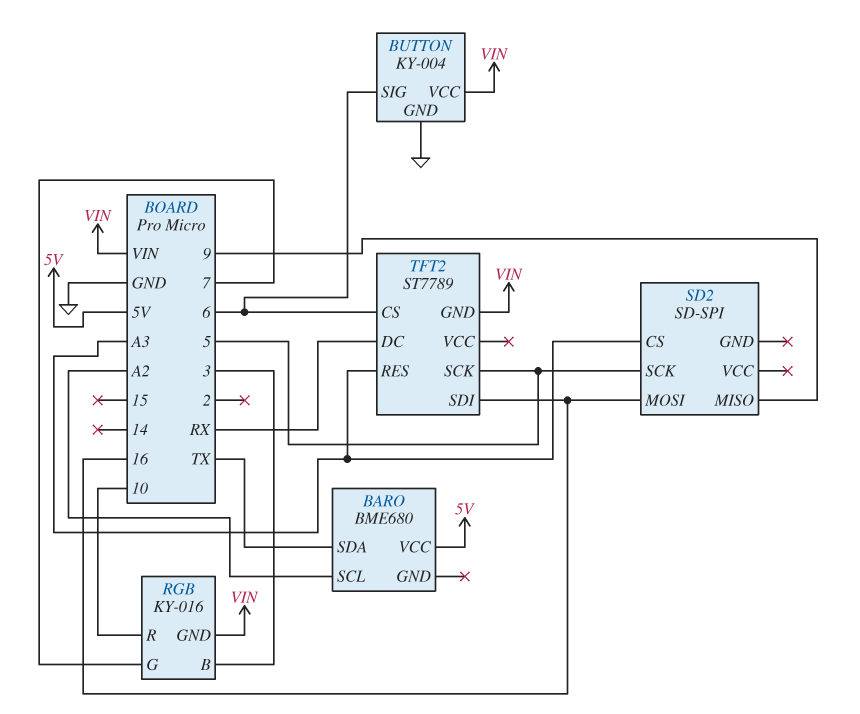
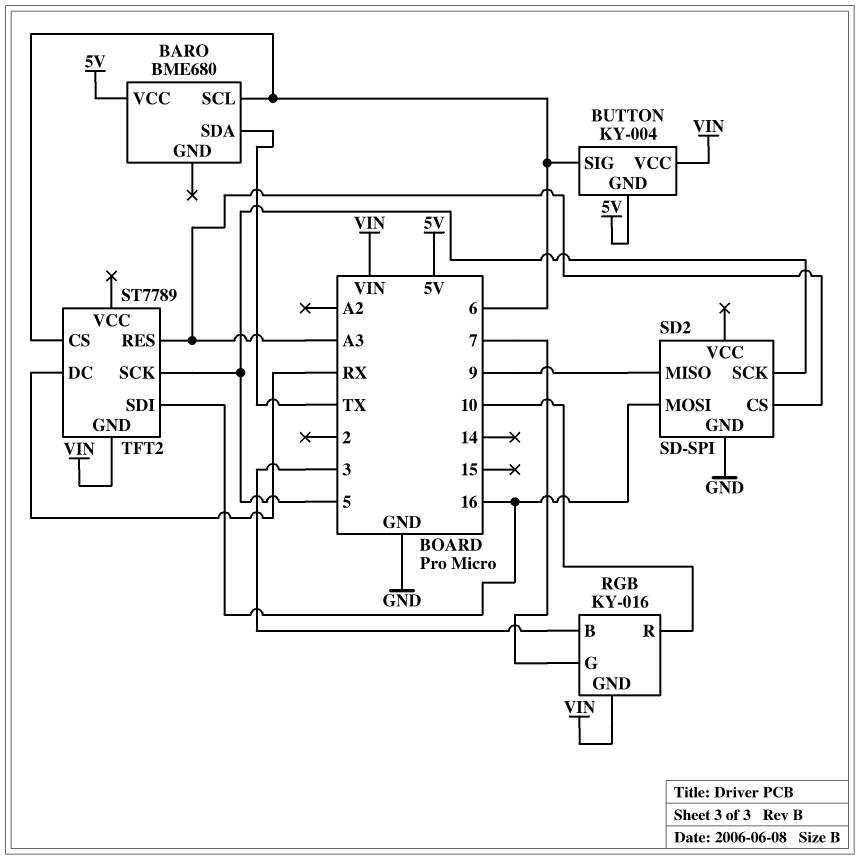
BARO pin SCL: A2 -> 6
BUTTON pin GND: GND -> 5V
SD2 pin GND: none -> GND

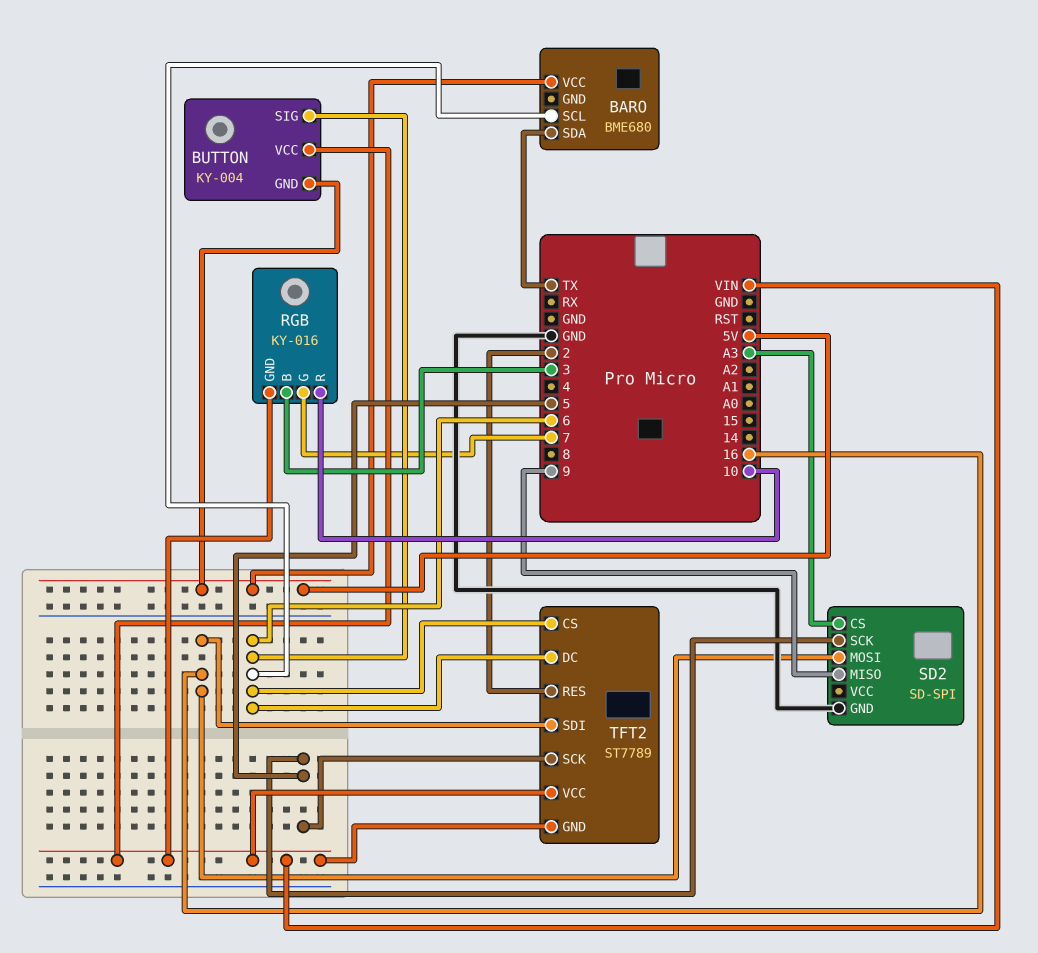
TFT2 pin DC: RX -> 6
TFT2 pin RES: A3 -> 2
TFT2 pin VCC: none -> VIN

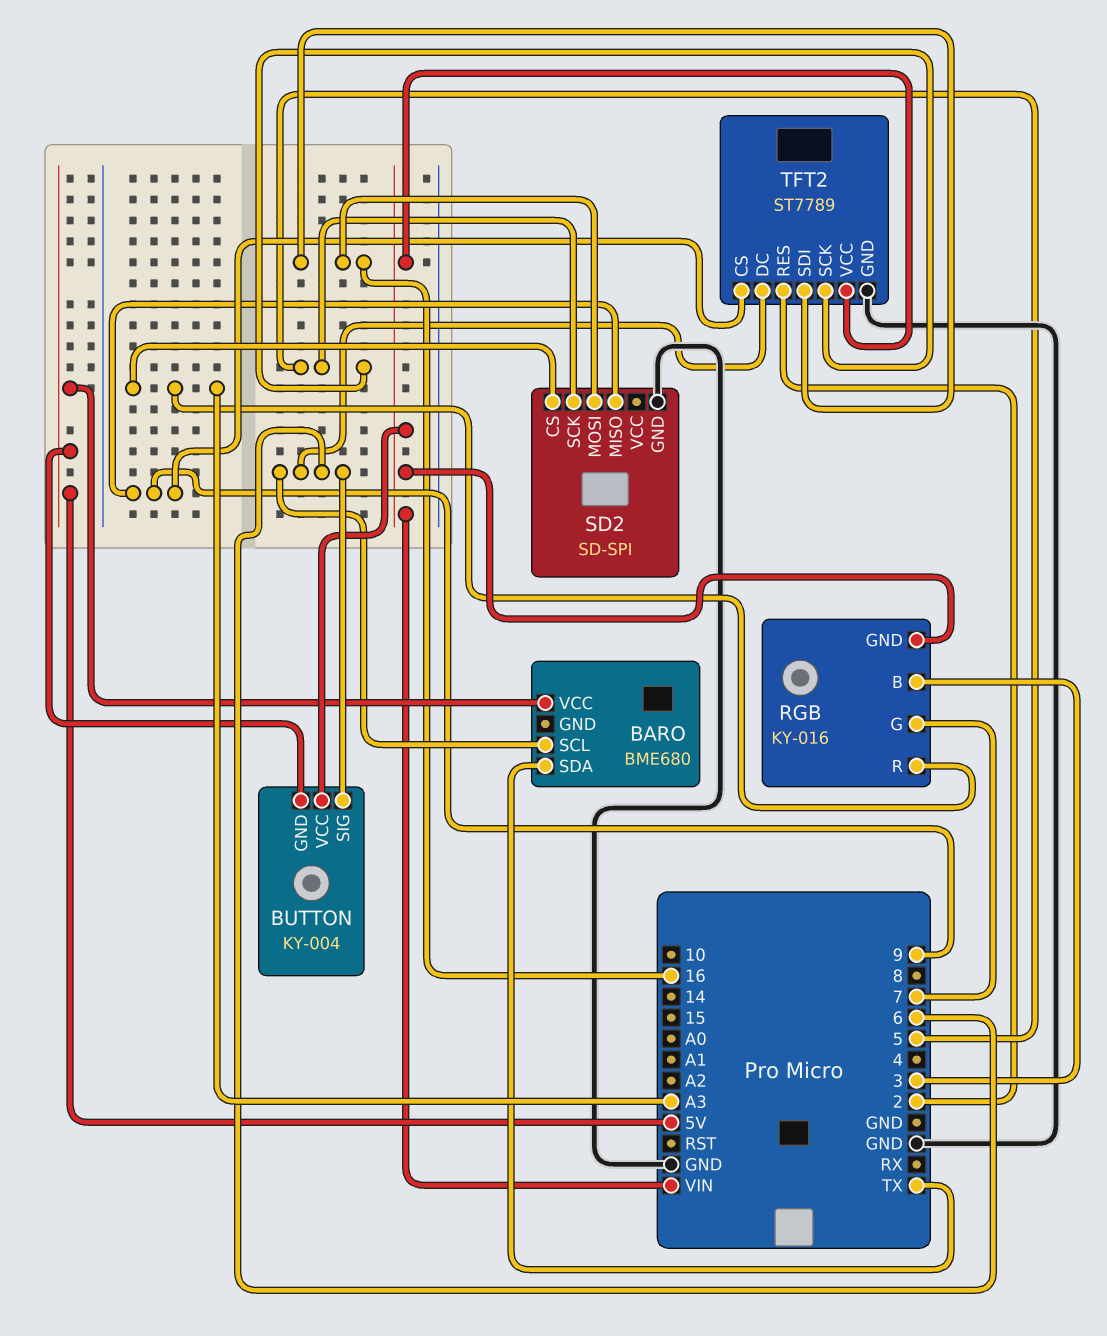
RGB pin R: 10 -> A3
TFT2 pin CS: 6 -> 9
TFT2 pin GND: VIN -> GND

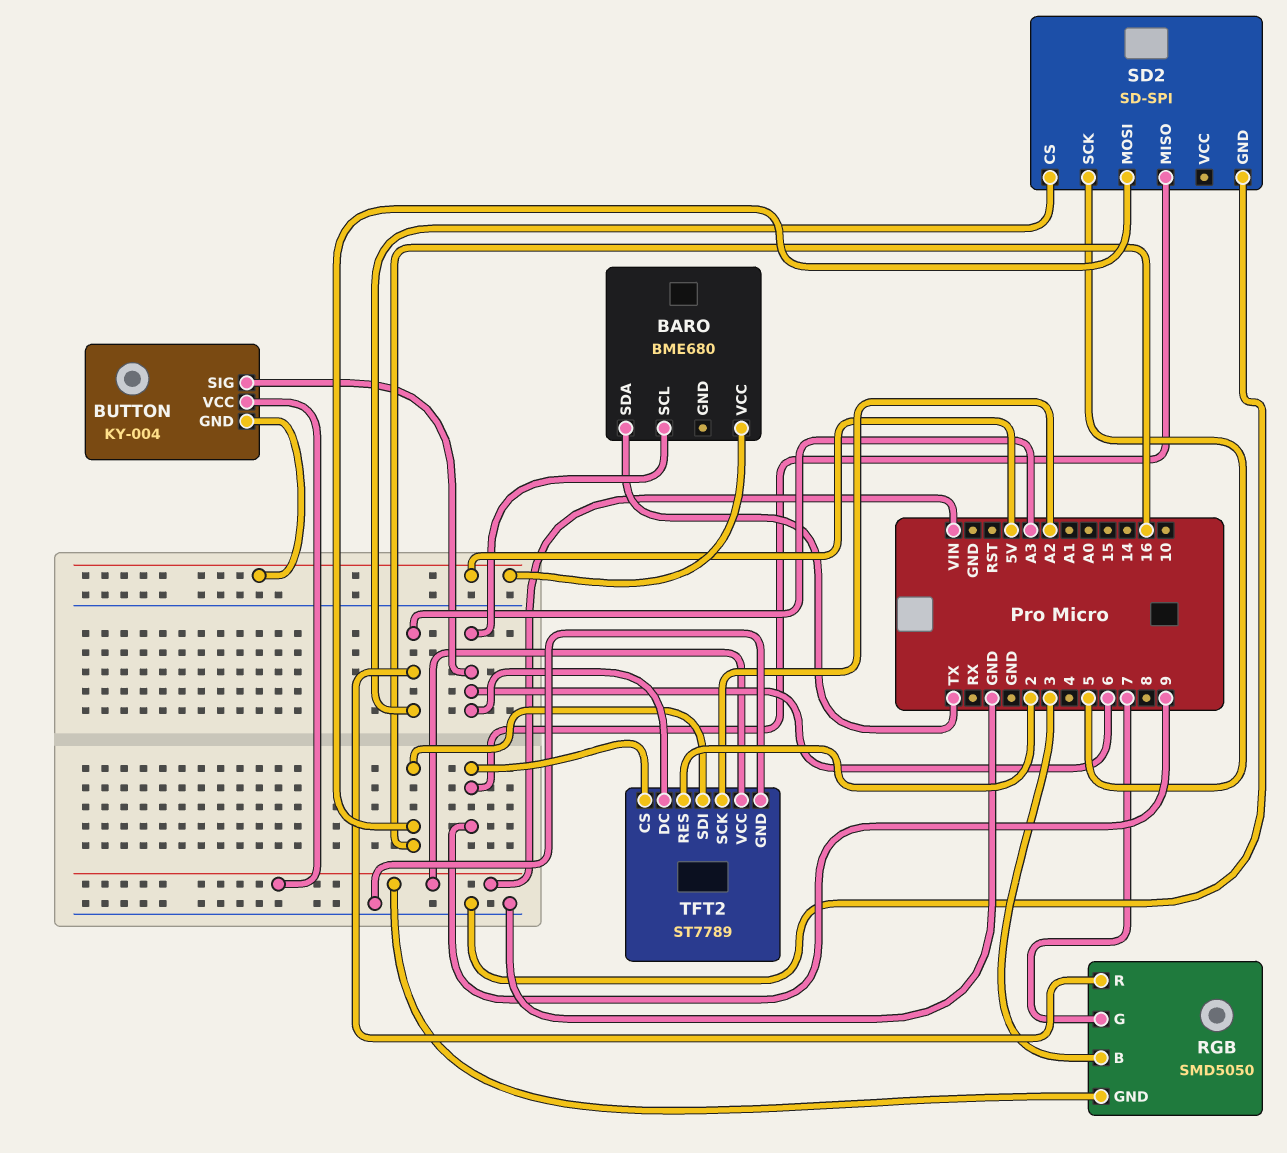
RGB: KY-016 -> SMD5050
TFT2 pin SCK: 5 -> A2

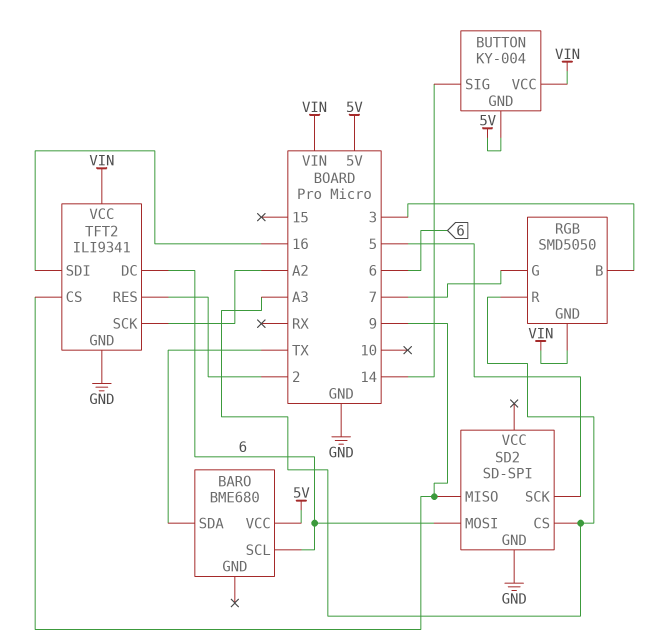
BUTTON pin SIG: 6 -> 14
SD2 pin MOSI: 16 -> 6
TFT2: ST7789 -> ILI9341

